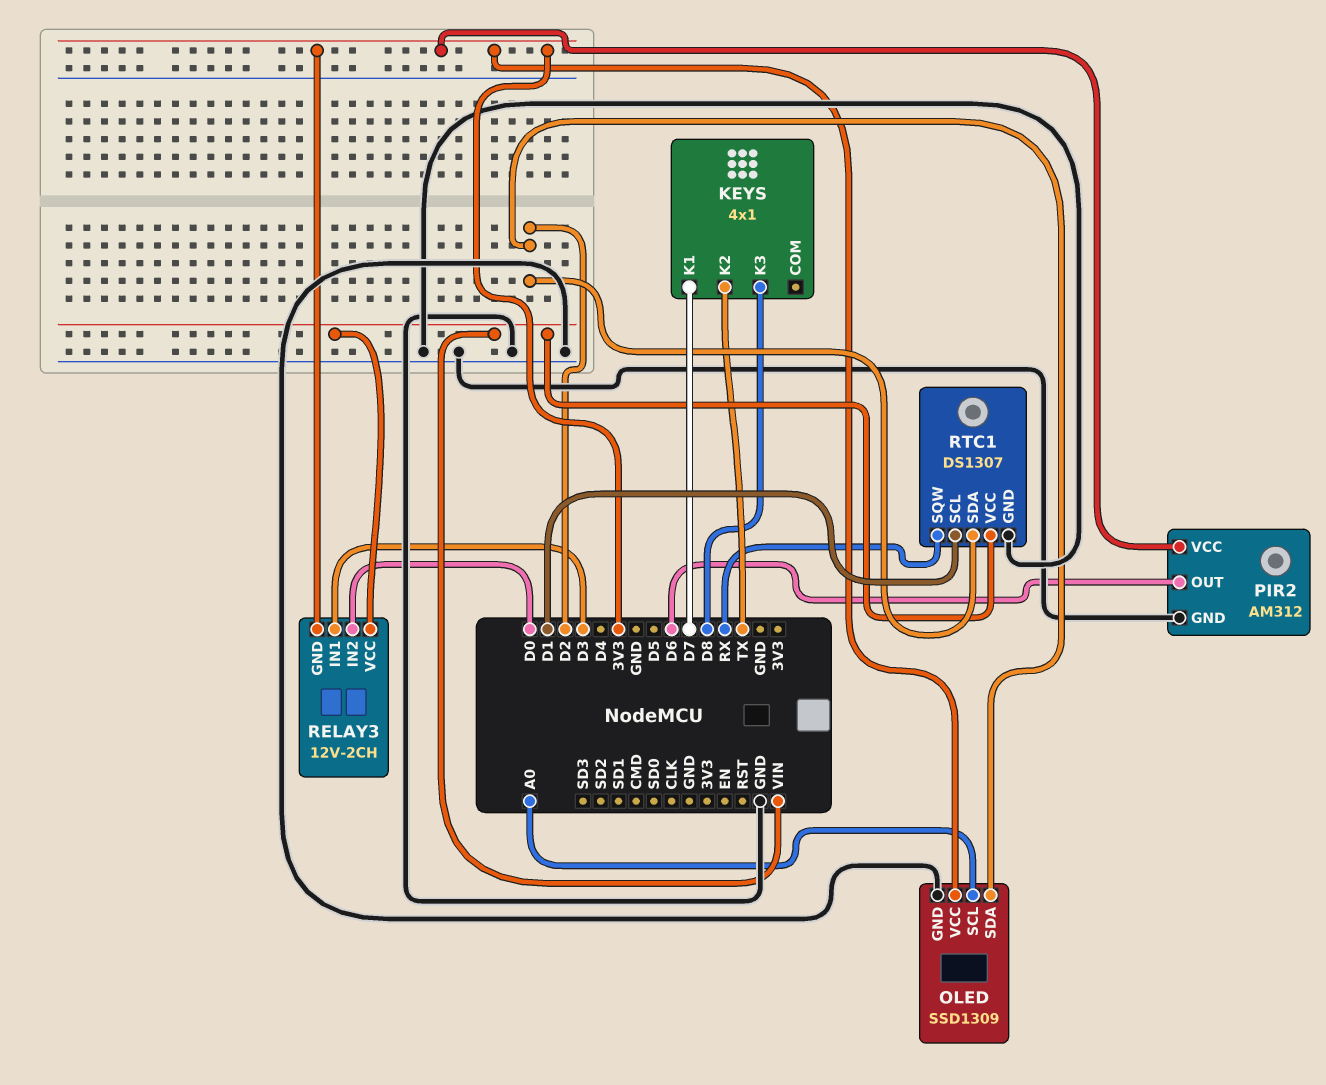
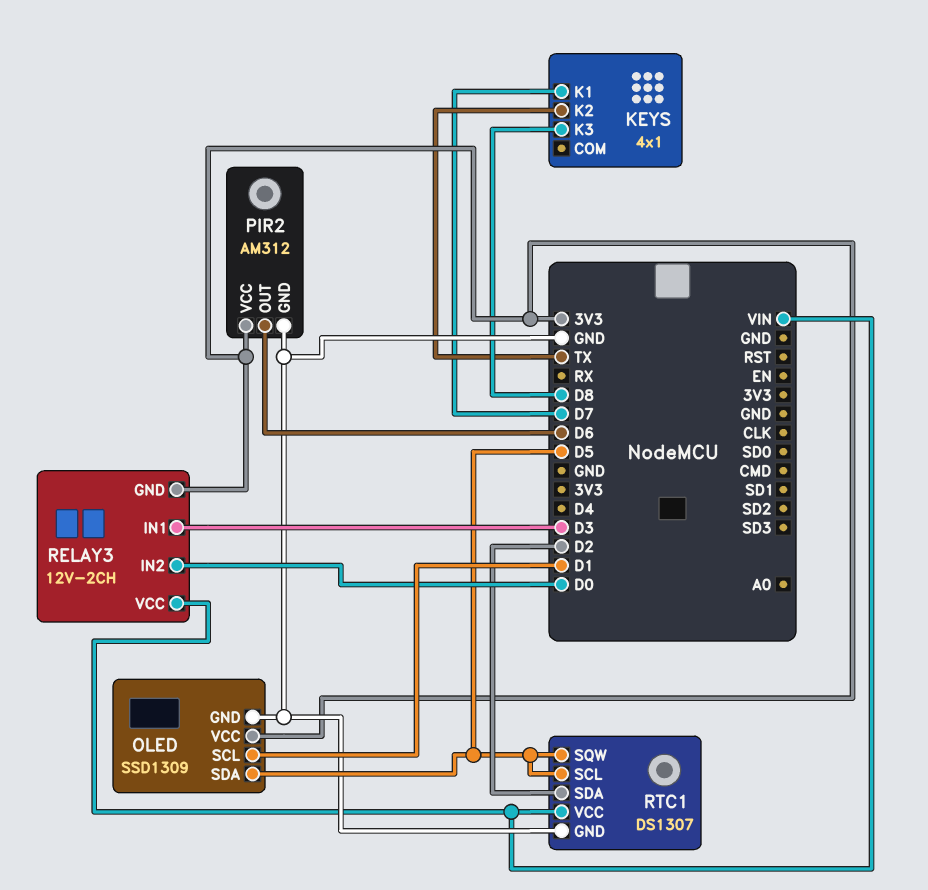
OLED pin SCL: A0 -> D1
OLED pin SDA: D2 -> D5
RTC1 pin SCL: D1 -> D5
RTC1 pin SQW: RX -> D5

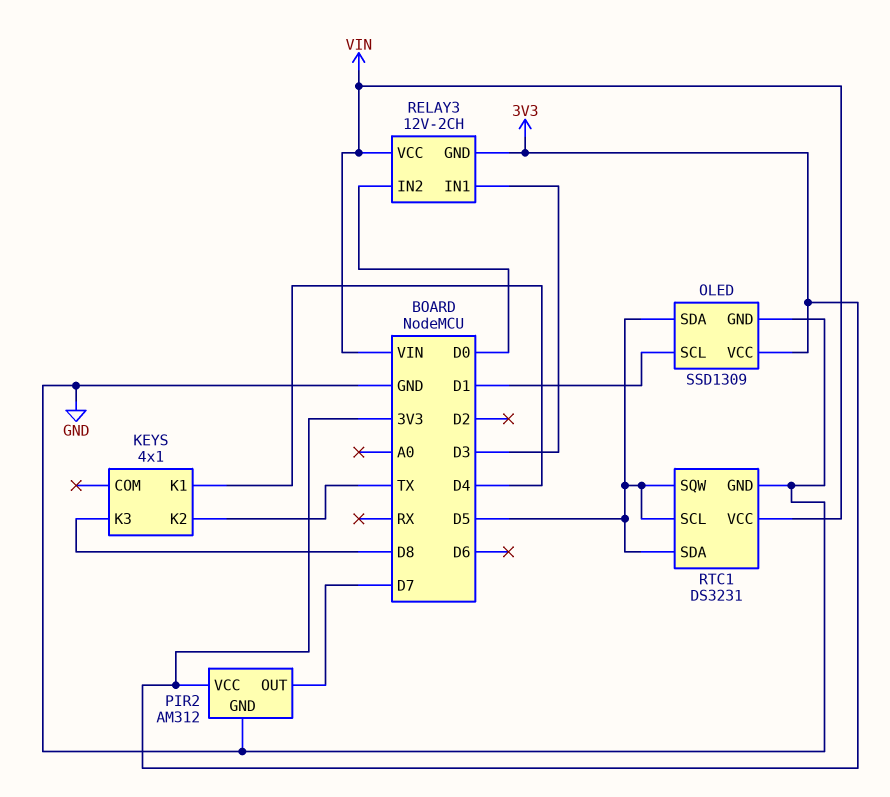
KEYS pin K1: D7 -> D4
PIR2 pin OUT: D6 -> D7
RTC1: DS1307 -> DS3231
RTC1 pin SDA: D2 -> D5

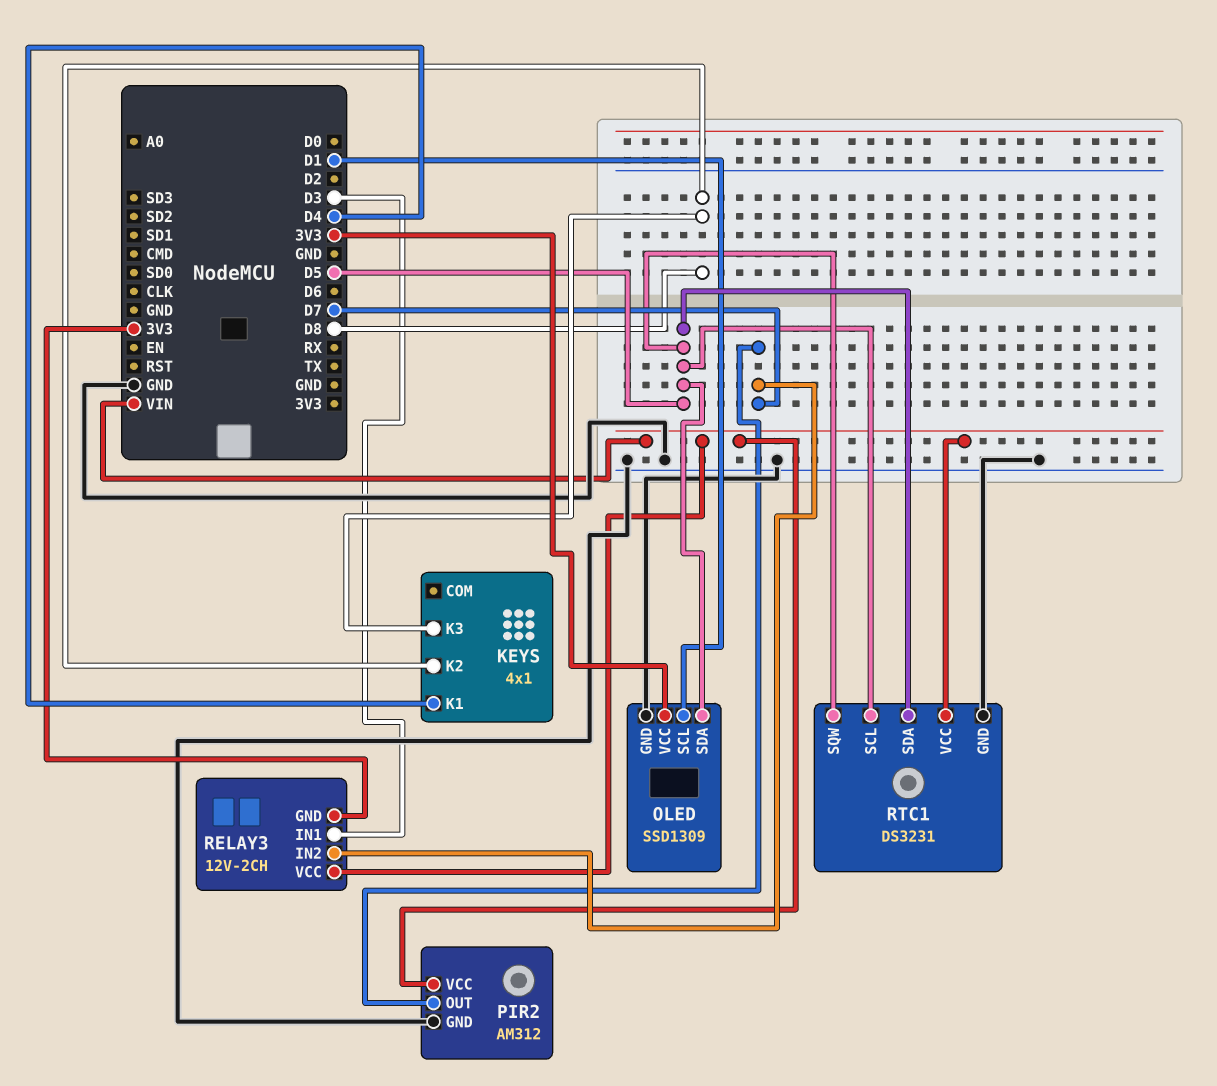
KEYS pin K2: TX -> D8
PIR2 pin VCC: 3V3 -> VIN
RELAY3 pin IN2: D0 -> D7

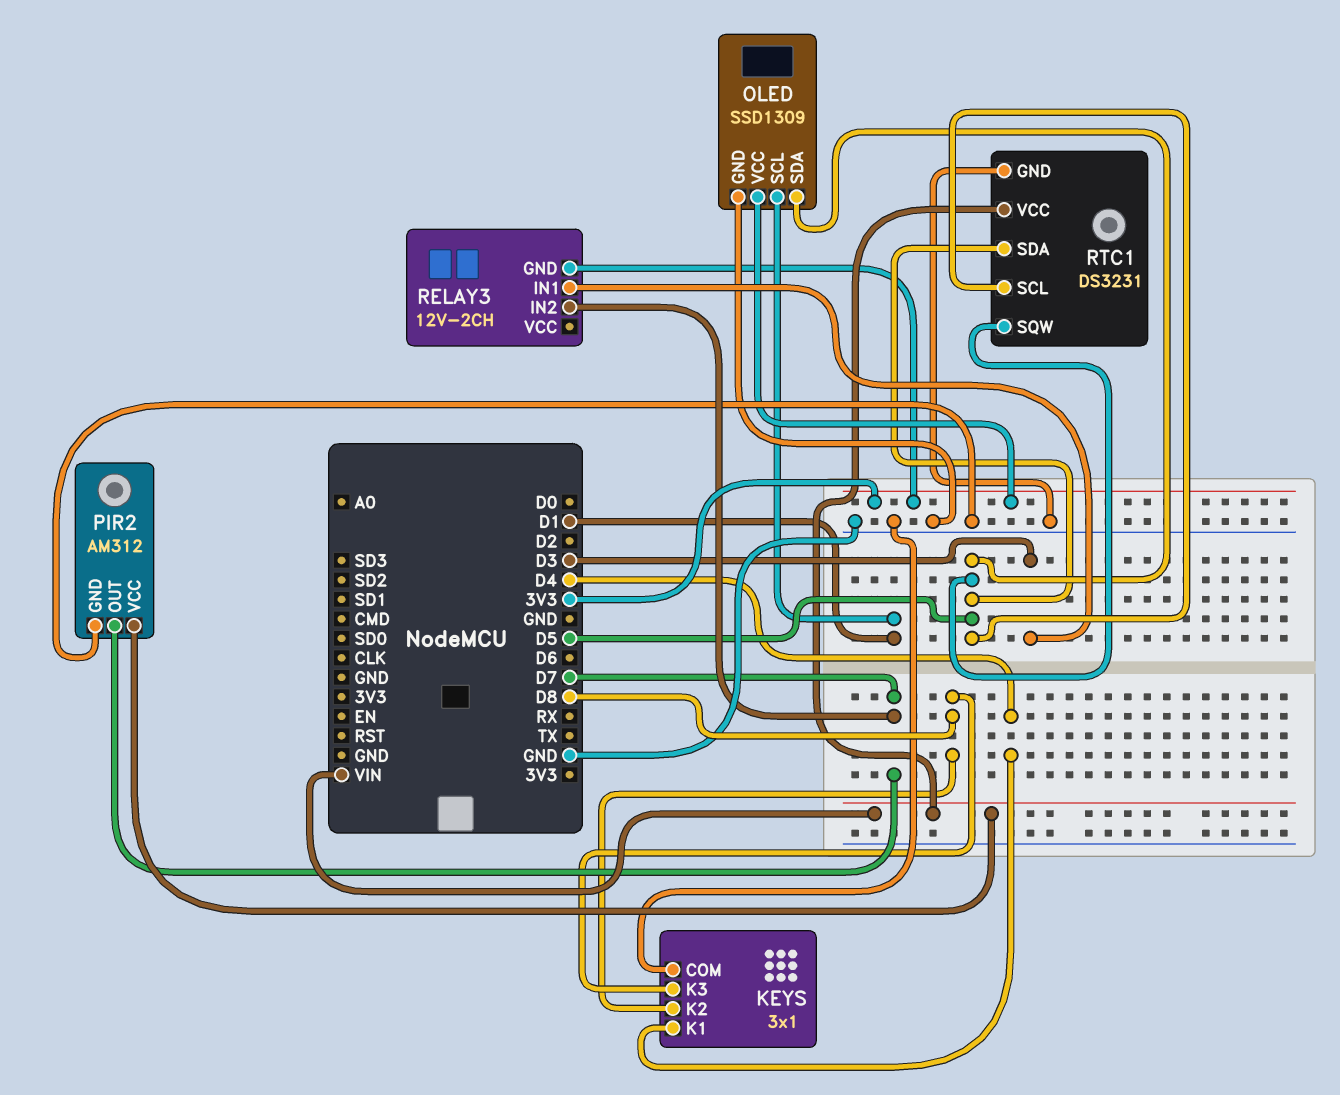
KEYS: 4x1 -> 3x1
KEYS pin COM: none -> GND
RELAY3 pin VCC: VIN -> none

